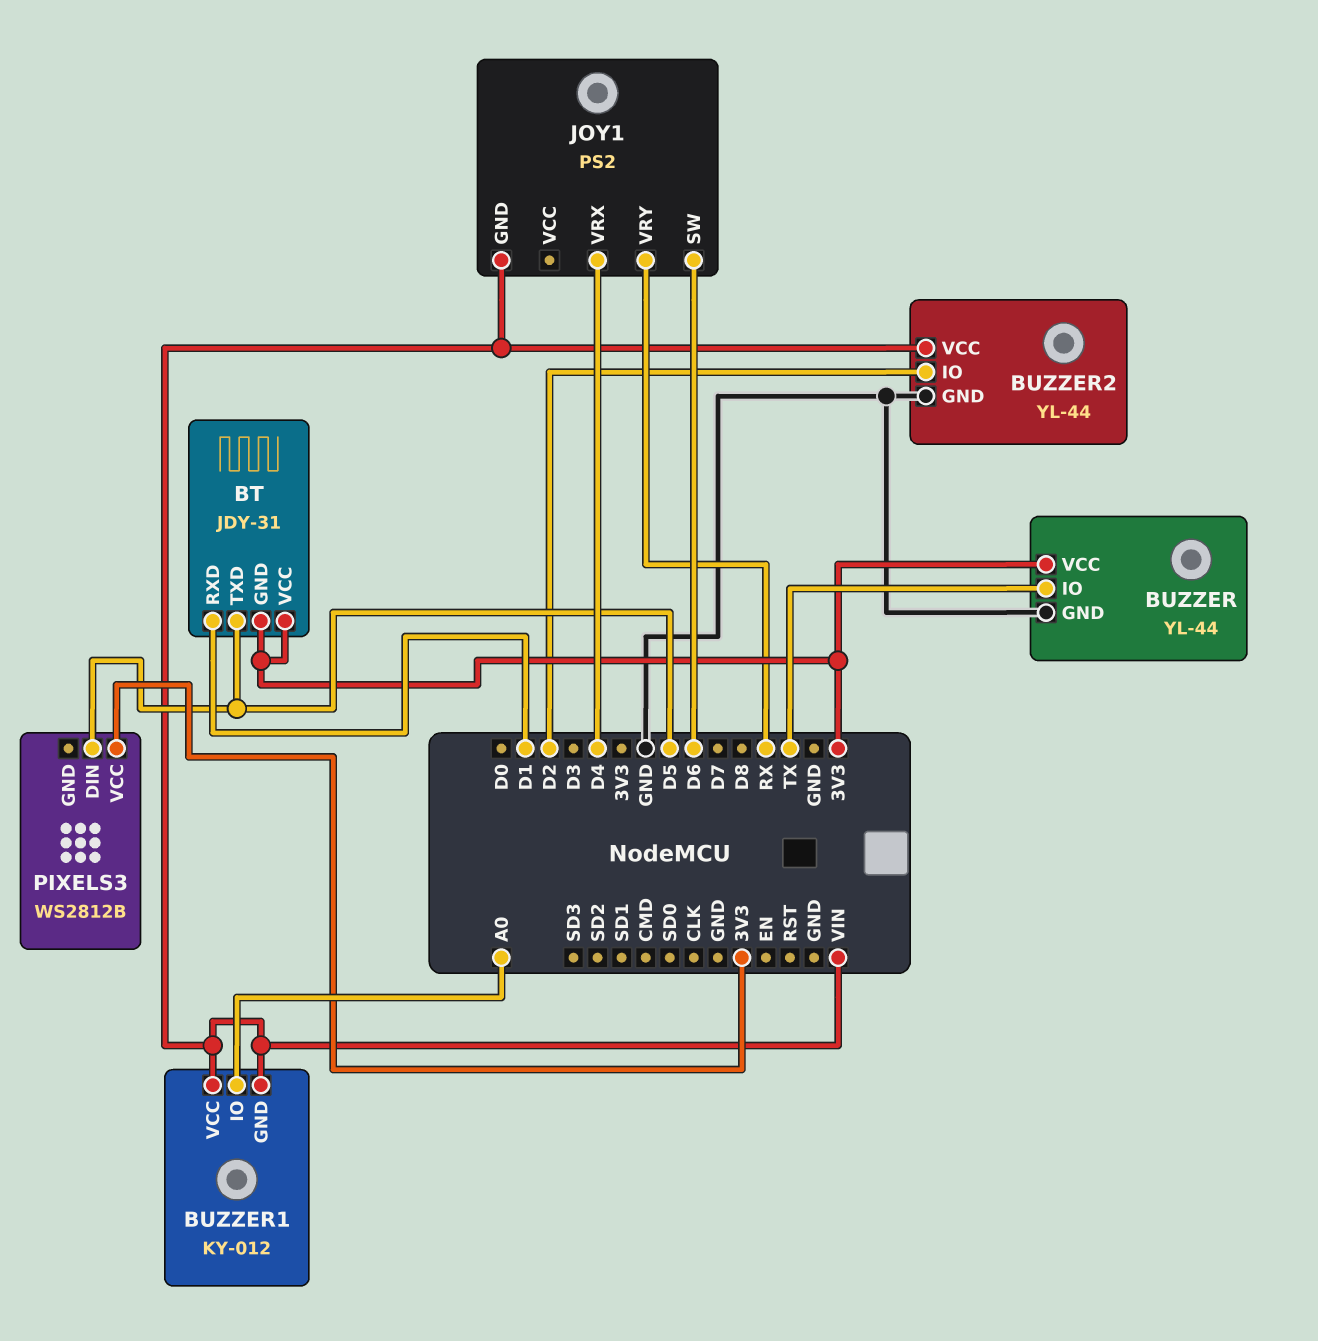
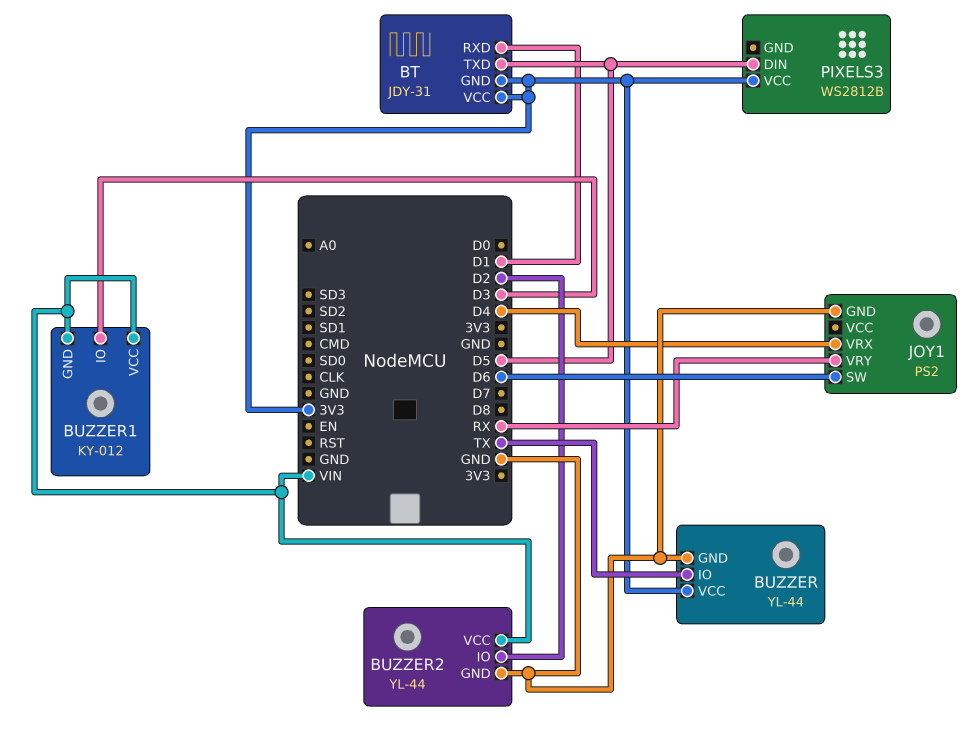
BUZZER1 pin IO: A0 -> D3
JOY1 pin GND: VIN -> GND

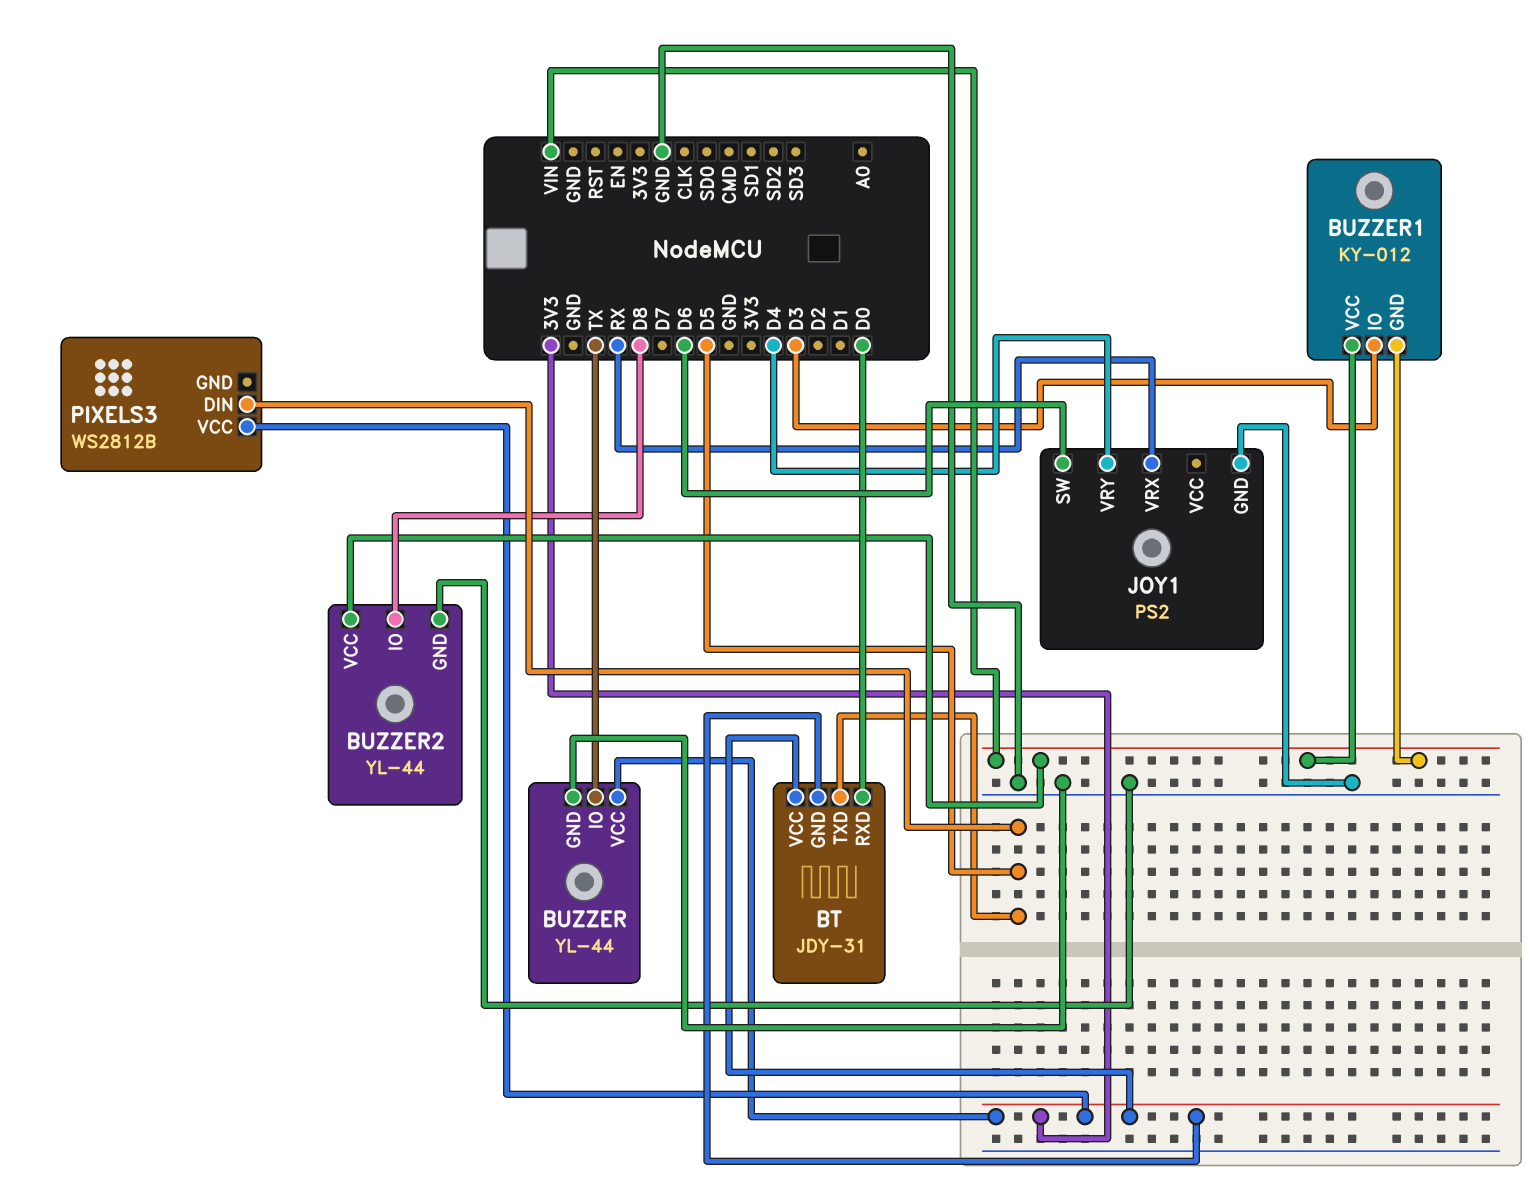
BT pin RXD: D1 -> D0
BUZZER2 pin IO: D2 -> D8
JOY1 pin VRX: D4 -> RX
JOY1 pin VRY: RX -> D4

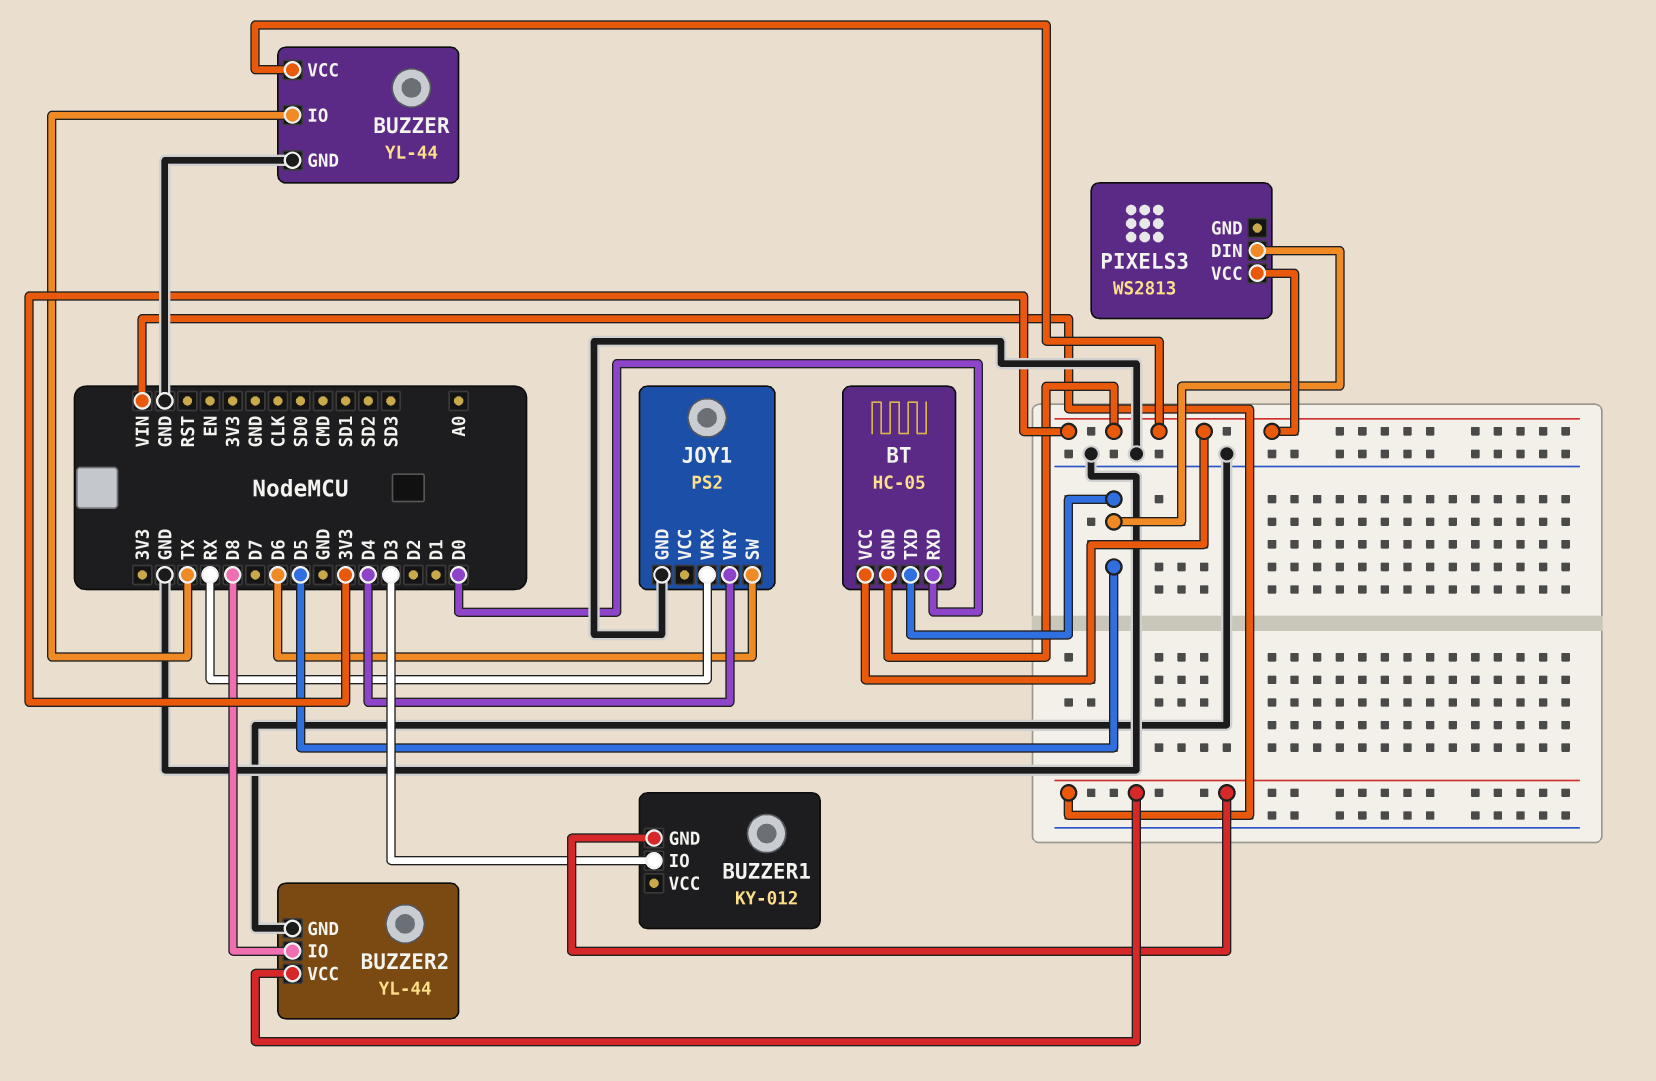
BT: JDY-31 -> HC-05
BUZZER1 pin VCC: VIN -> none
PIXELS3: WS2812B -> WS2813

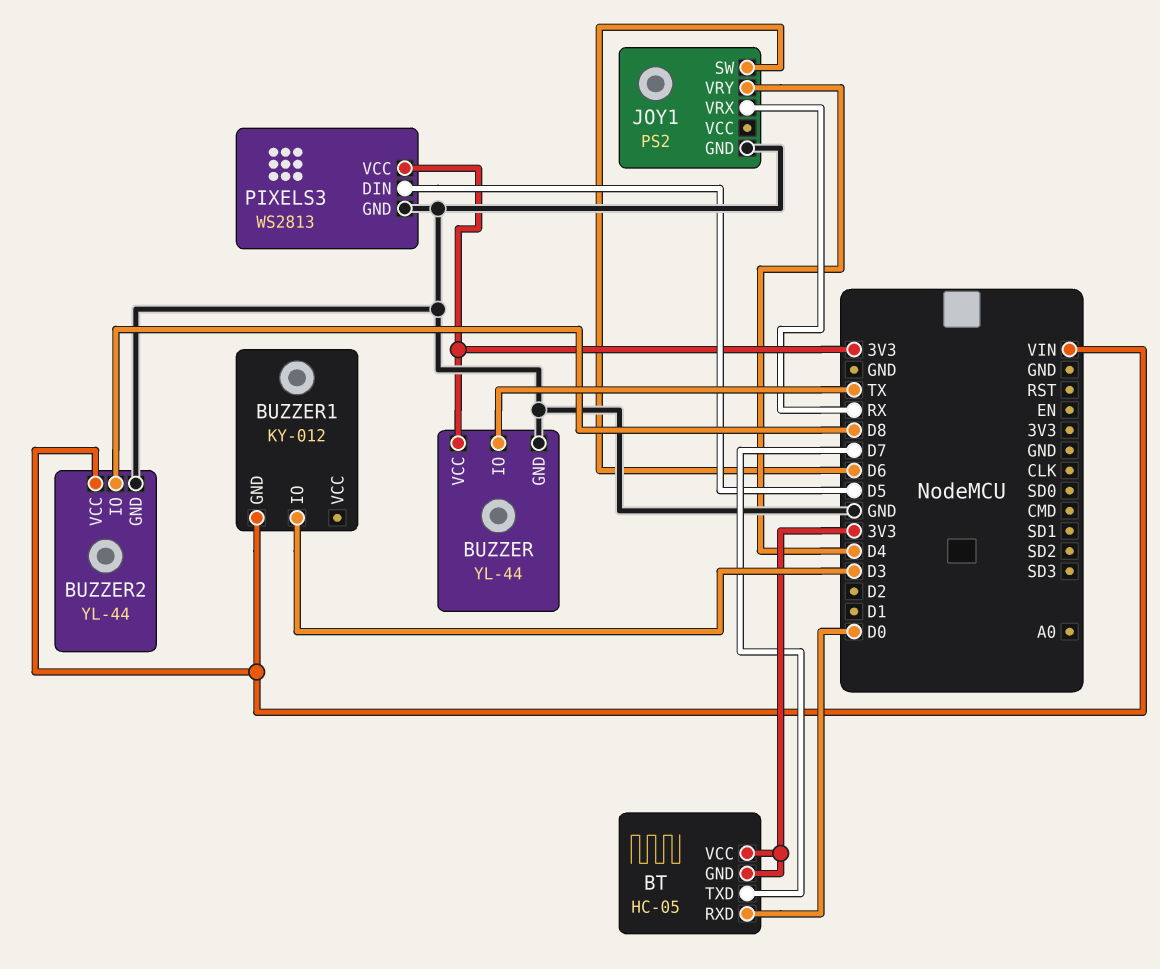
BT pin TXD: D5 -> D7
PIXELS3 pin GND: none -> GND

